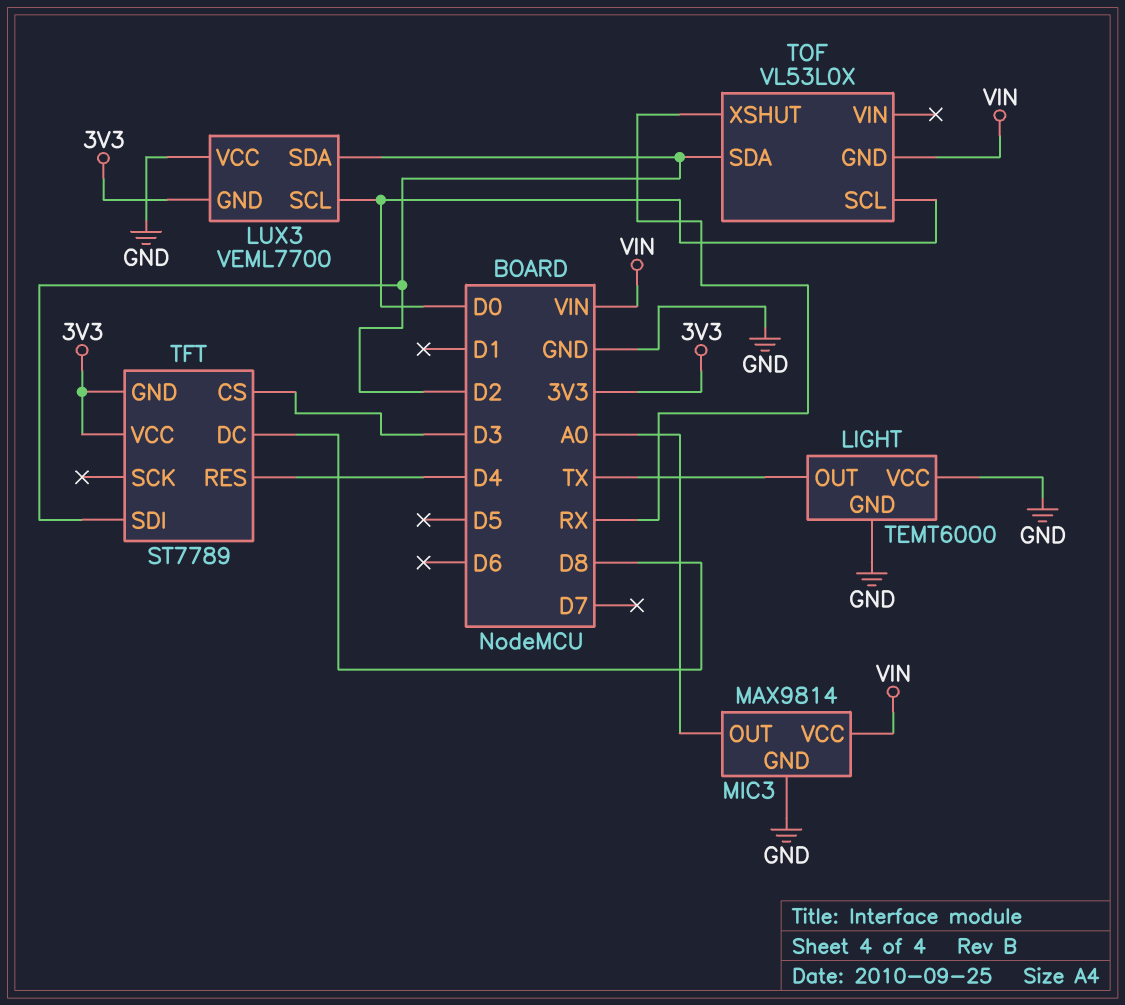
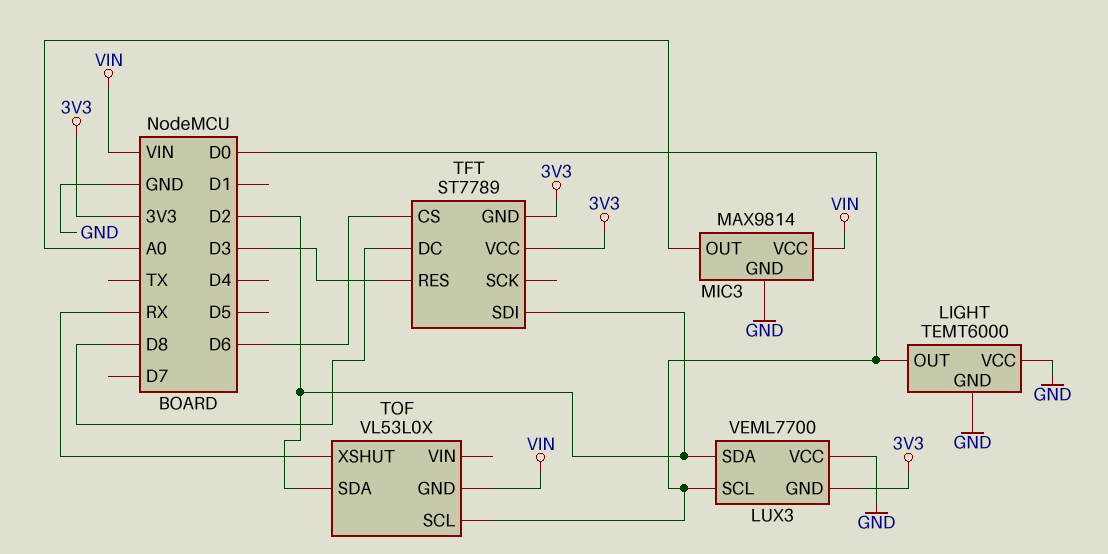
LIGHT pin OUT: TX -> D0
TFT pin CS: D3 -> D6
TFT pin RES: D4 -> D3

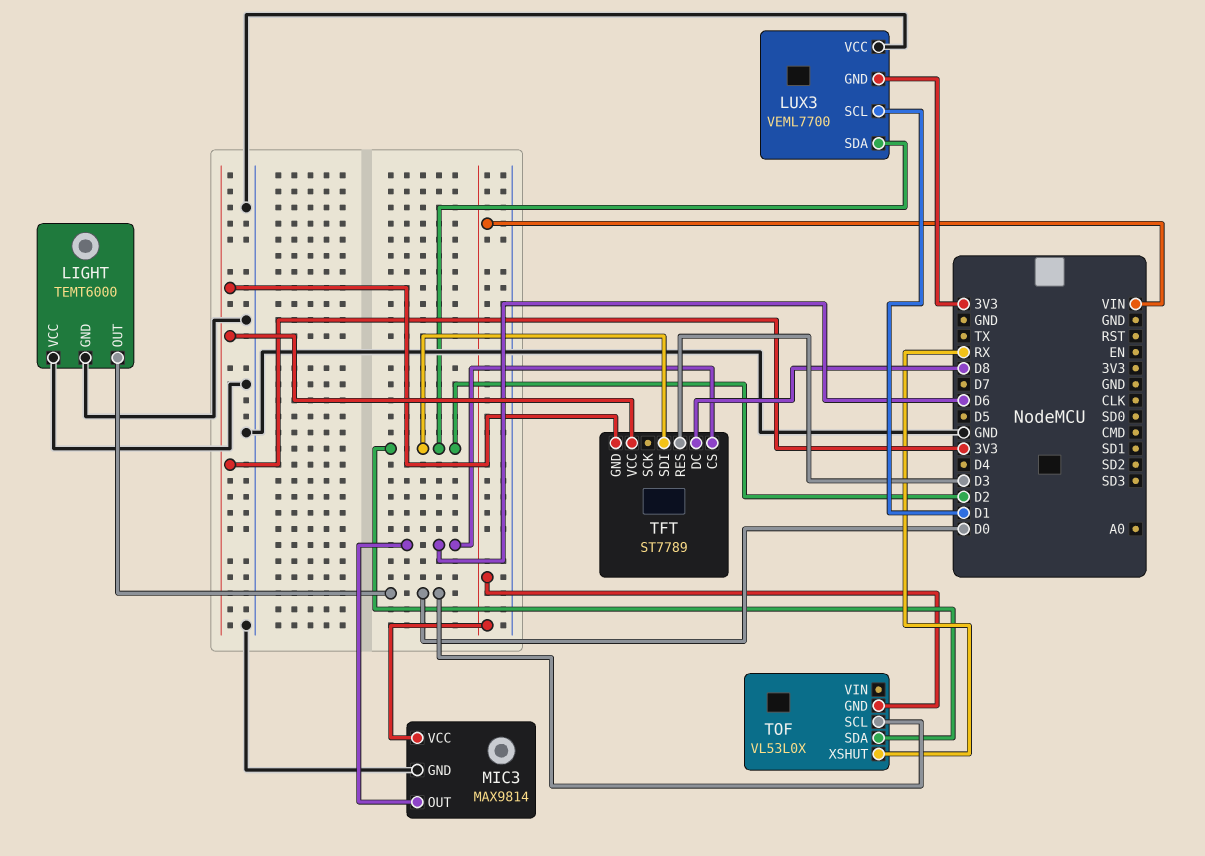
LUX3 pin SCL: D0 -> D1
MIC3 pin OUT: A0 -> D6

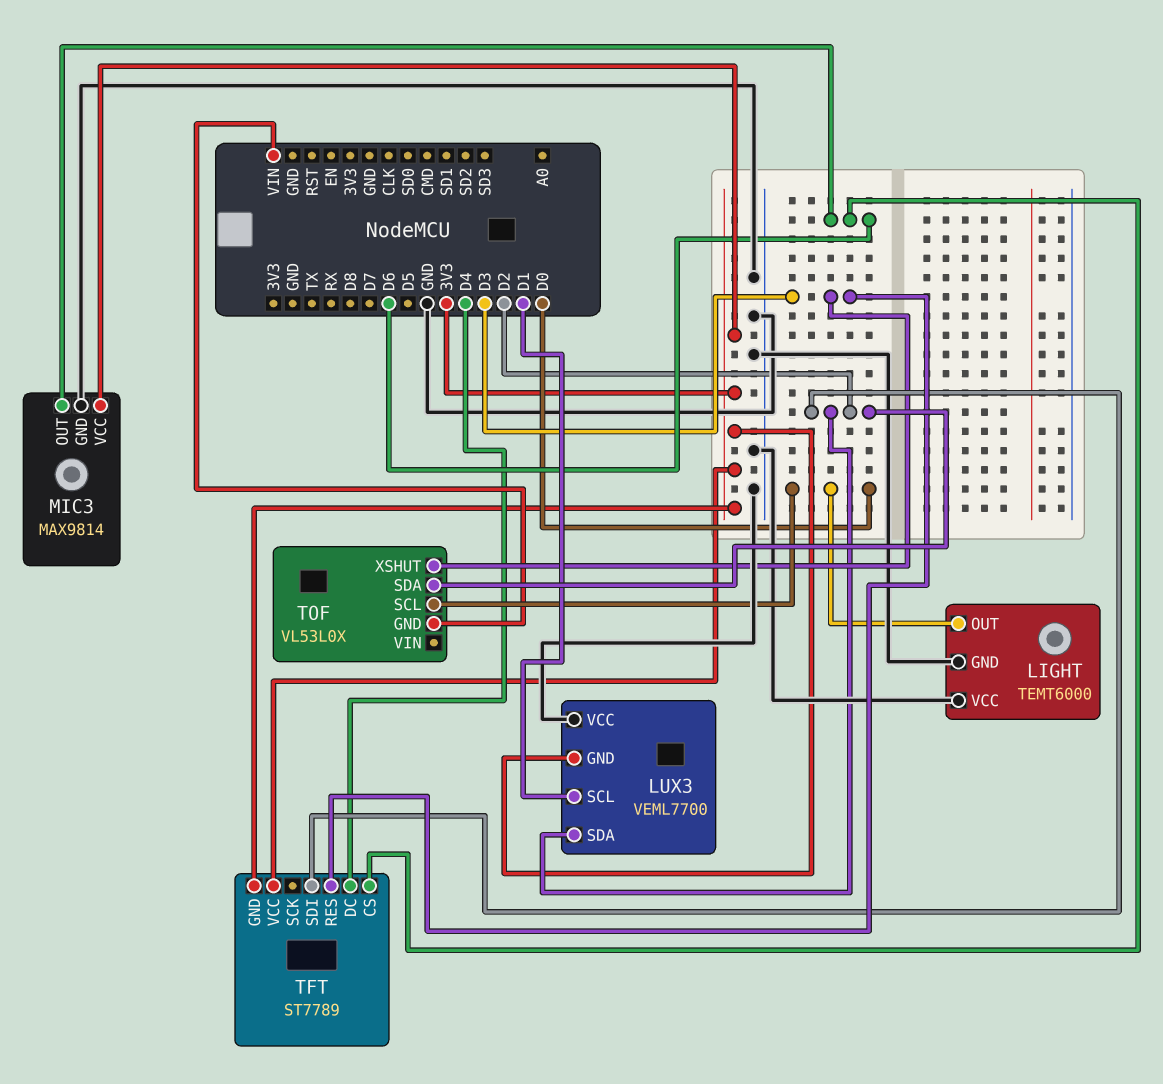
MIC3 pin VCC: VIN -> 3V3
TFT pin DC: D8 -> D4
TOF pin XSHUT: RX -> D3

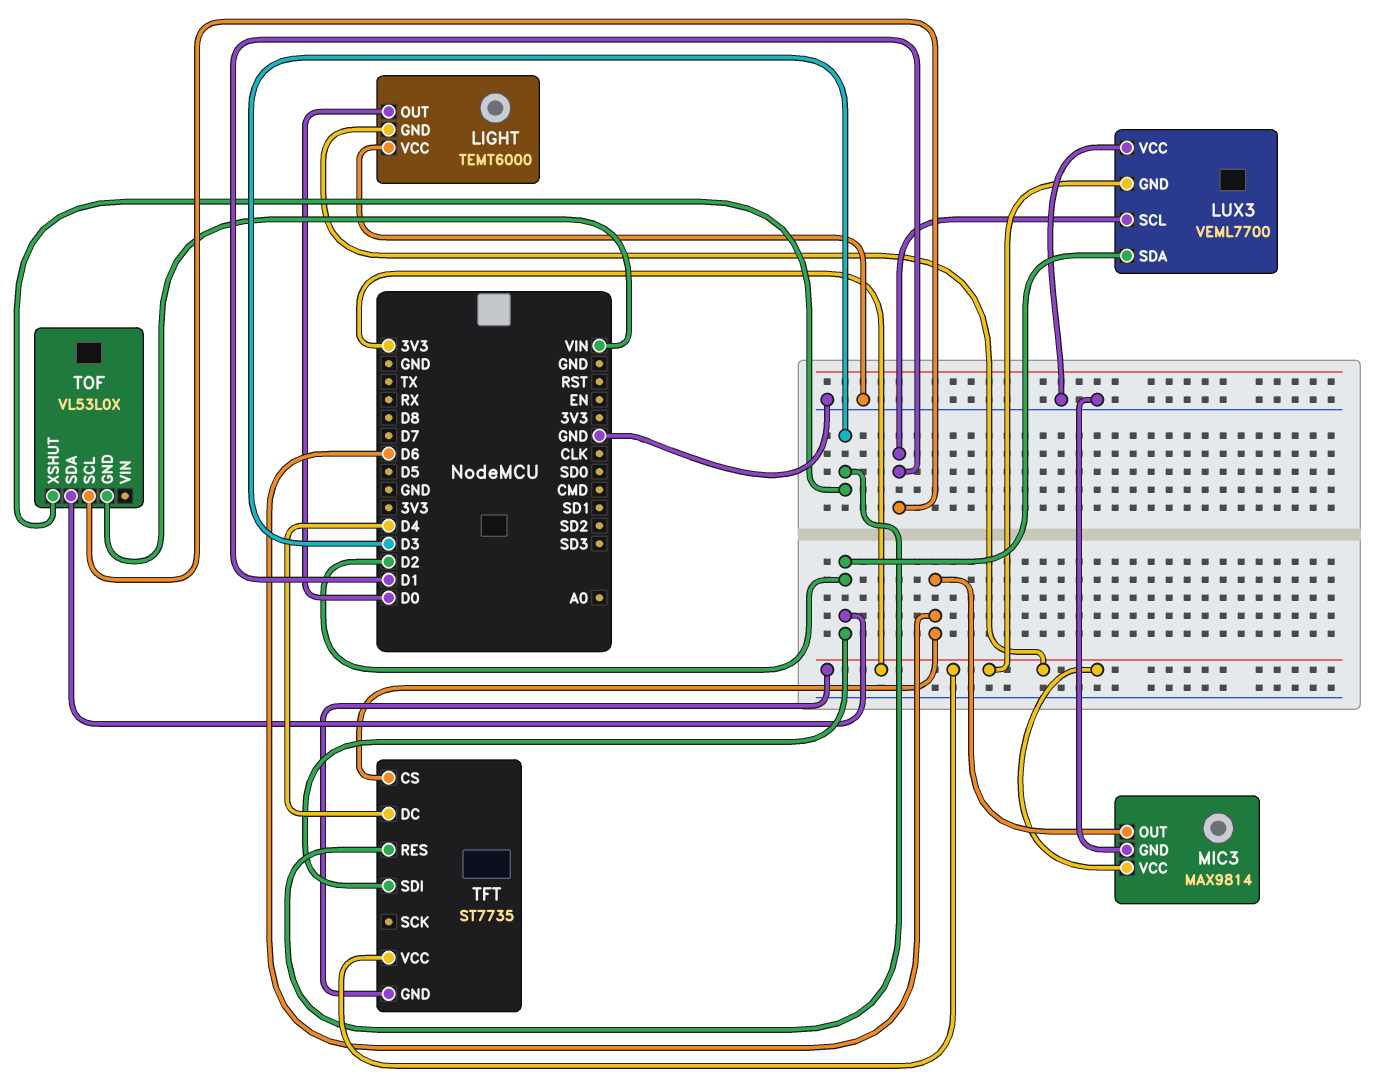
LIGHT pin GND: GND -> 3V3
TFT: ST7789 -> ST7735
TOF pin SCL: D0 -> D1

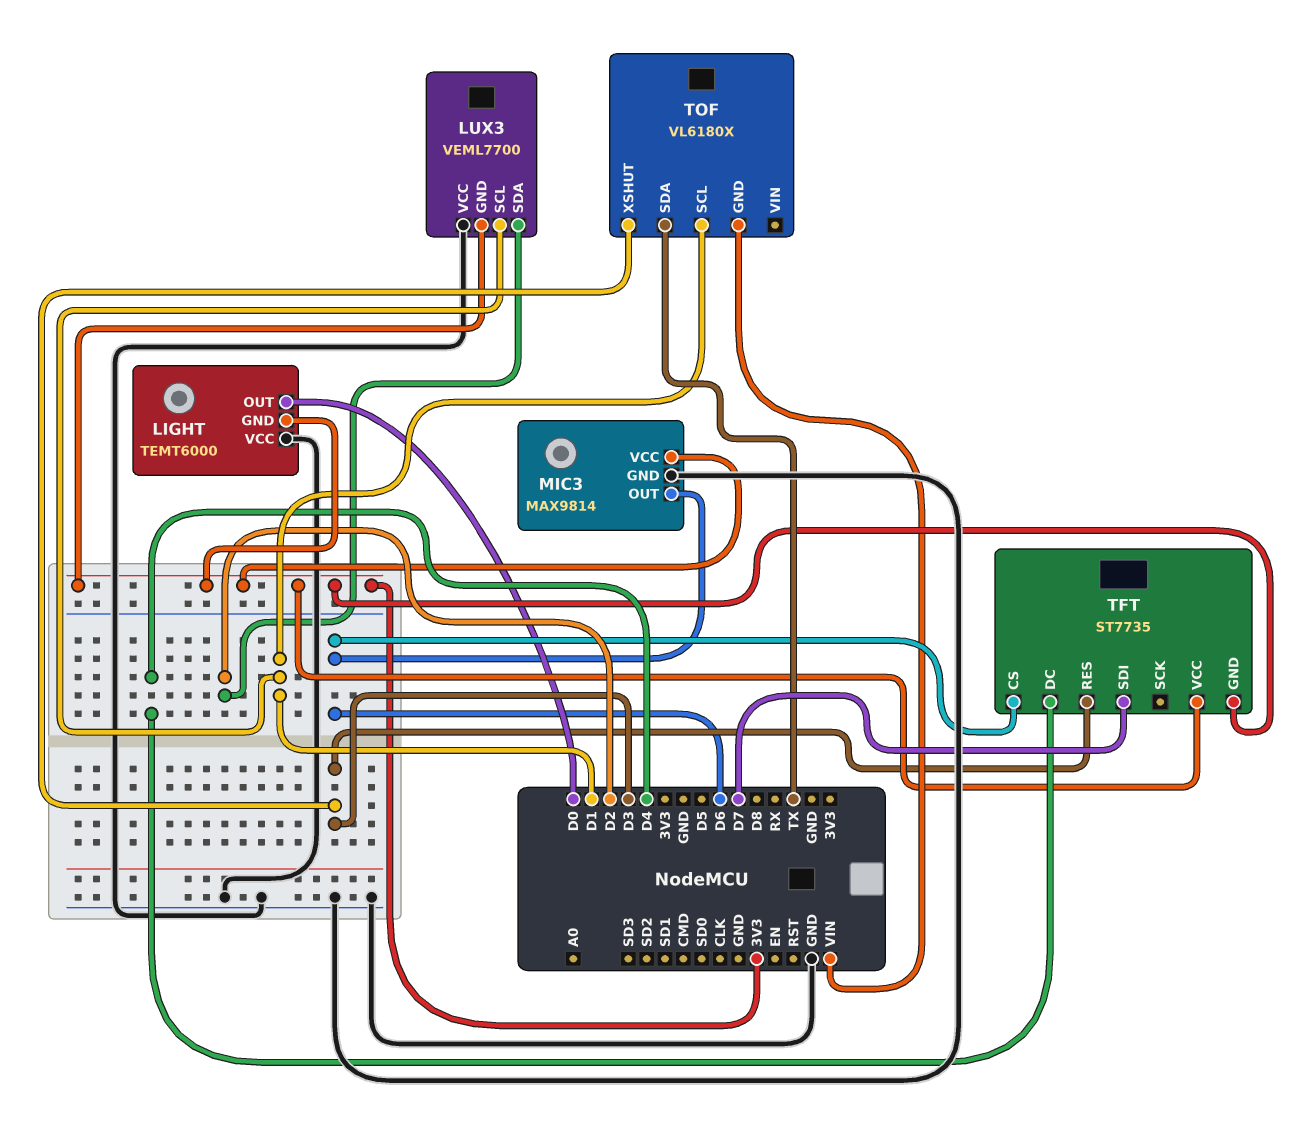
TFT pin SDI: D2 -> D7
TOF: VL53L0X -> VL6180X
TOF pin SDA: D2 -> TX

